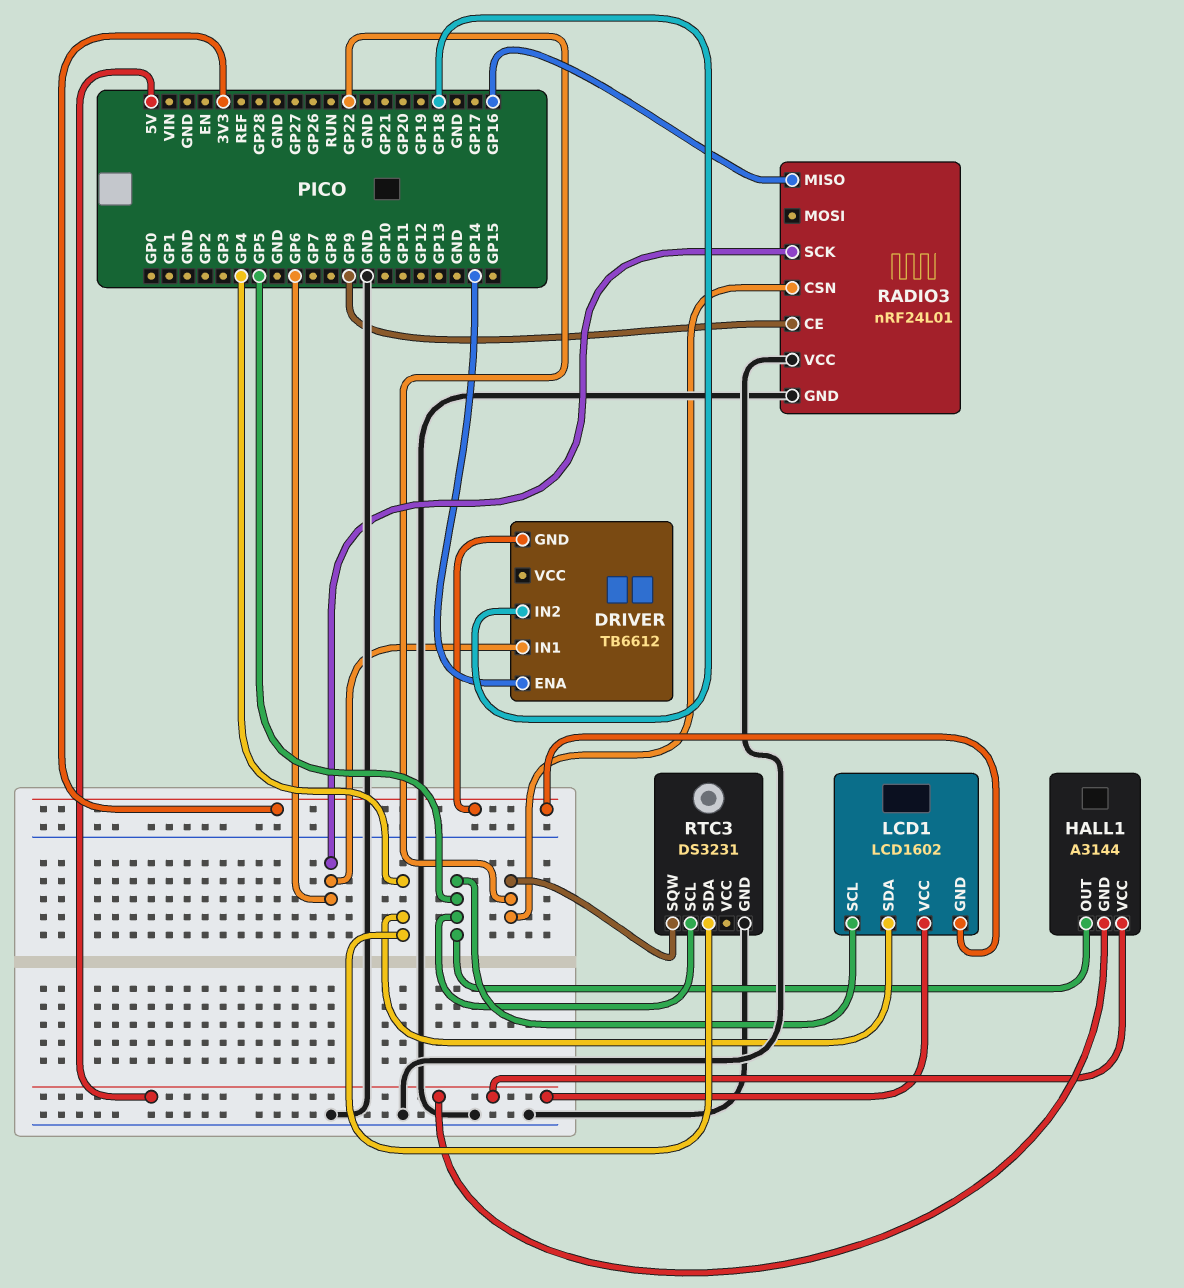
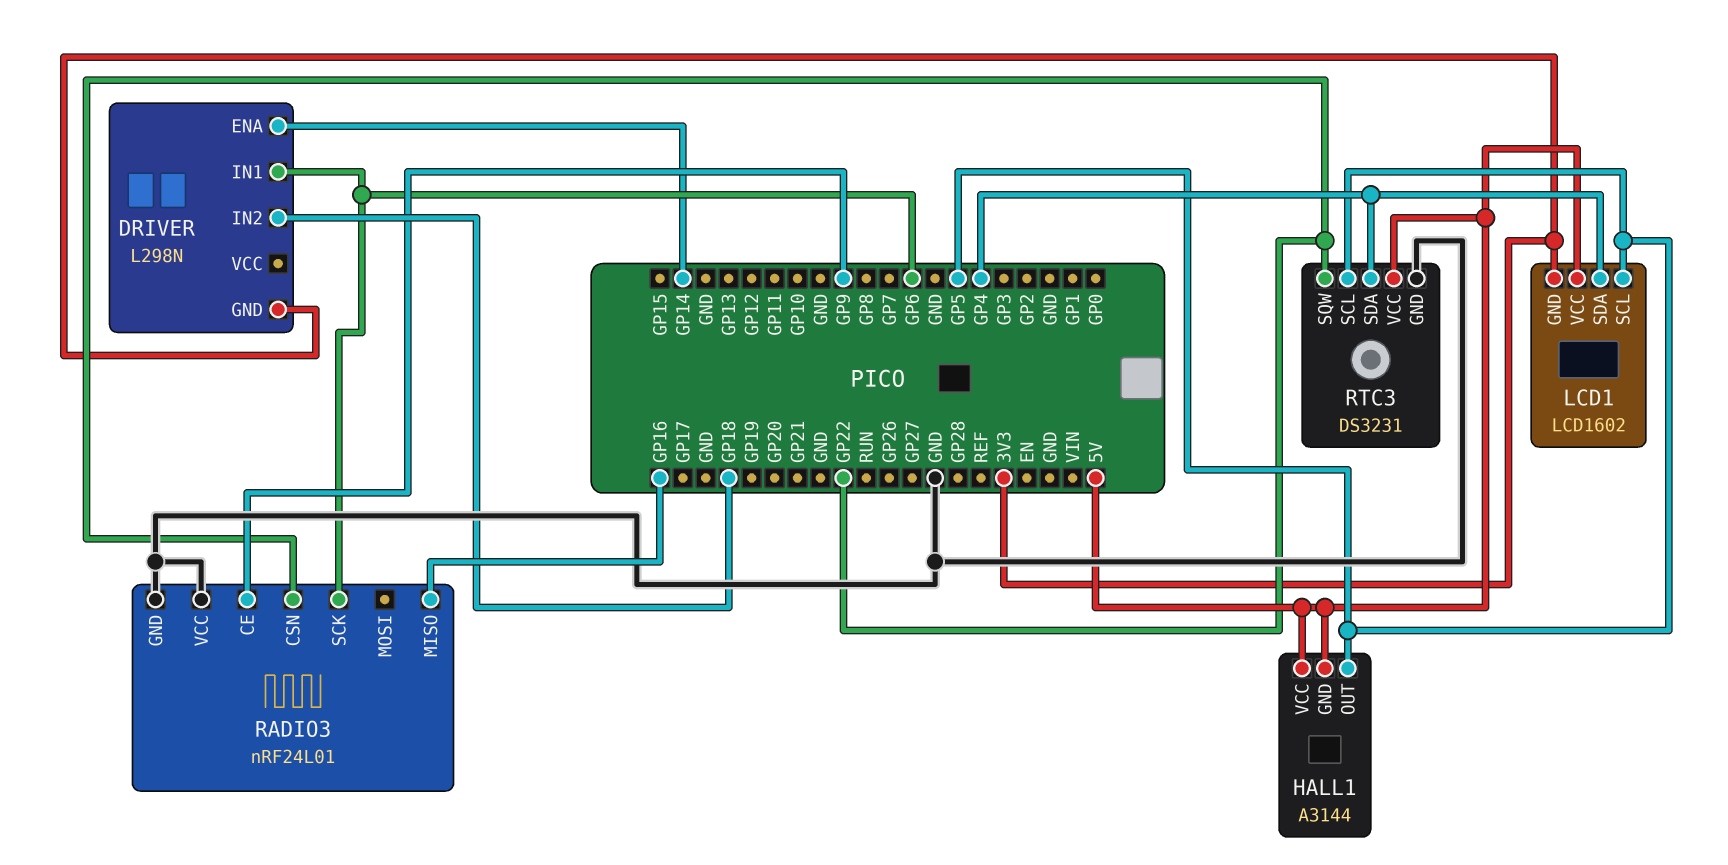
DRIVER: TB6612 -> L298N
RTC3 pin VCC: none -> 5V

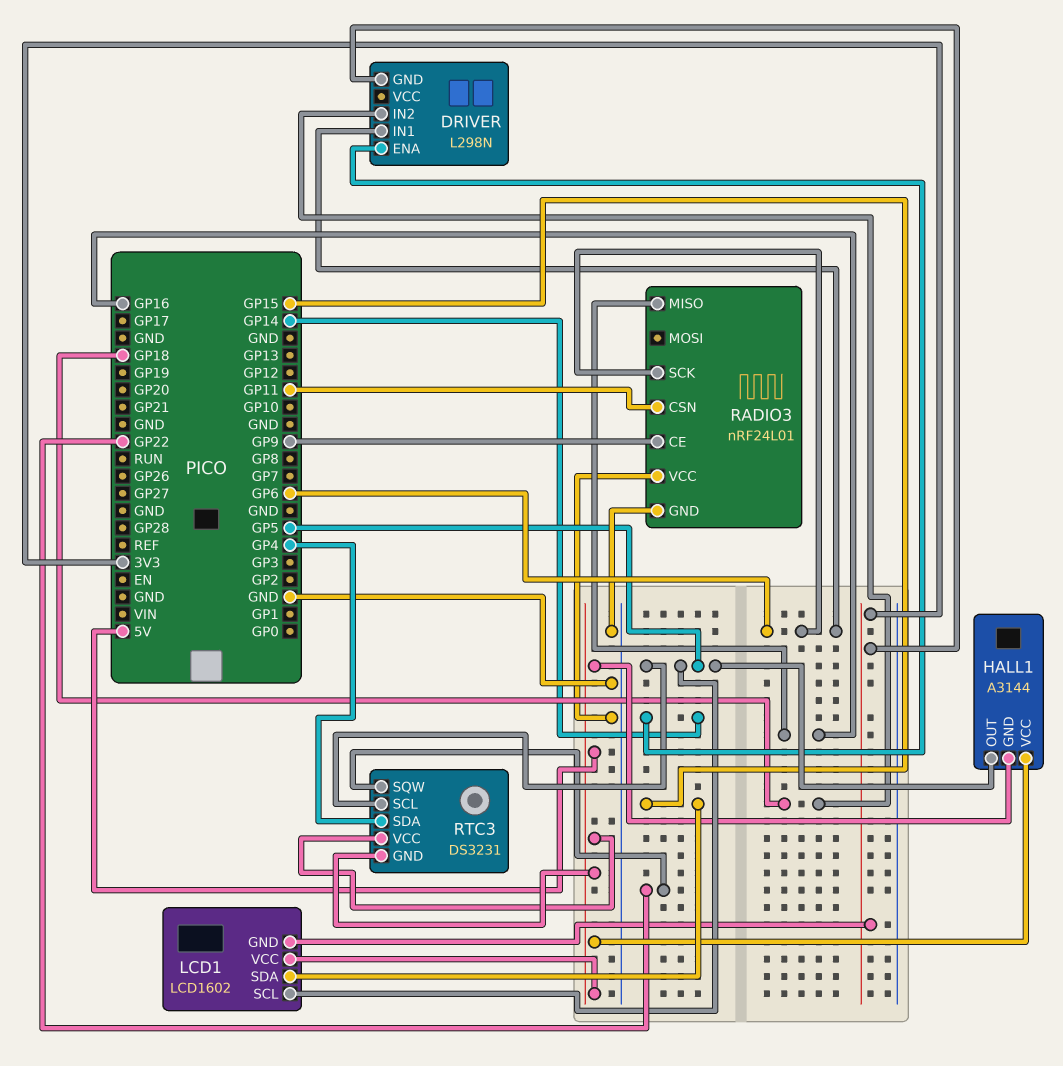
LCD1 pin SDA: GP4 -> GP15
RADIO3 pin CSN: GP22 -> GP11
RTC3 pin GND: GND -> 5V

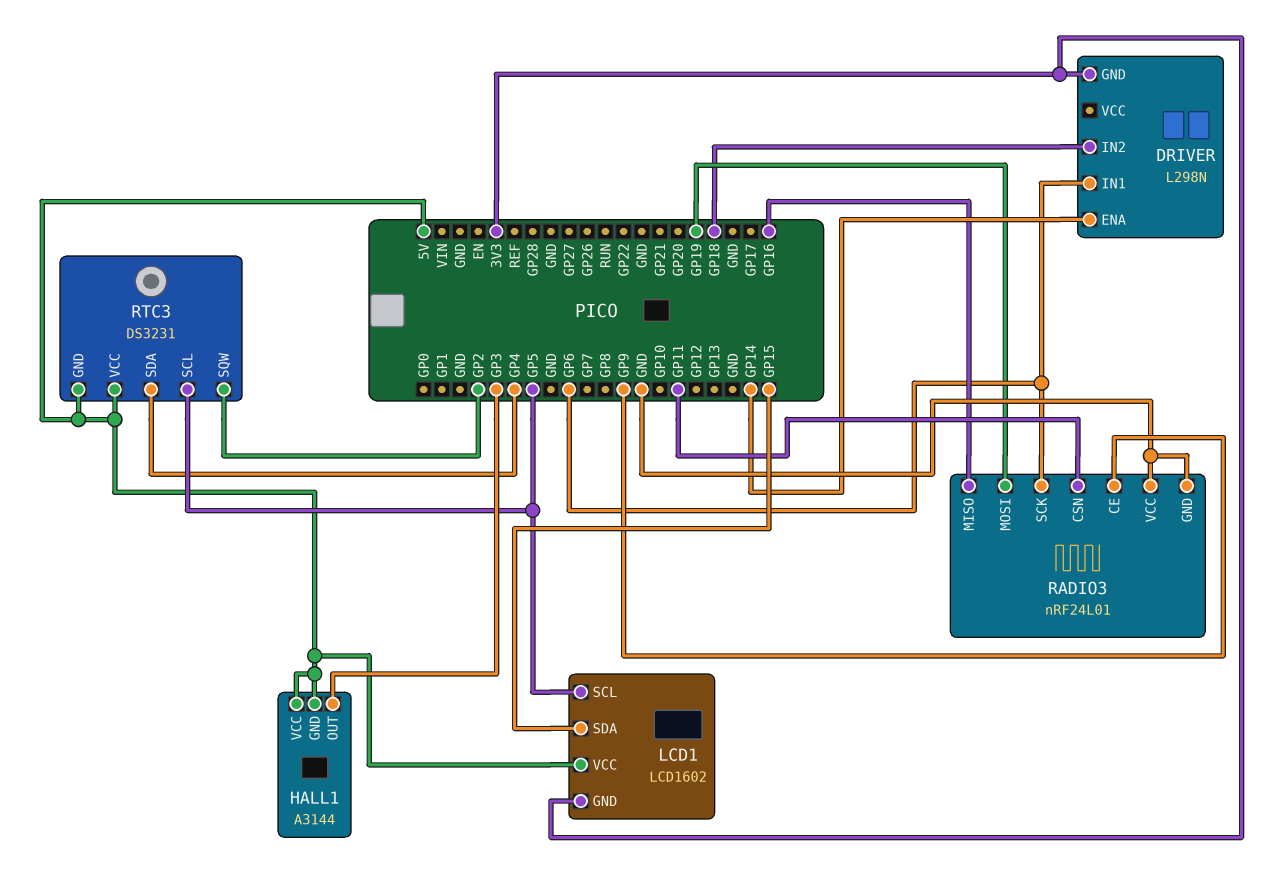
HALL1 pin OUT: GP5 -> GP3
RADIO3 pin MOSI: none -> GP19
RTC3 pin SQW: GP22 -> GP2

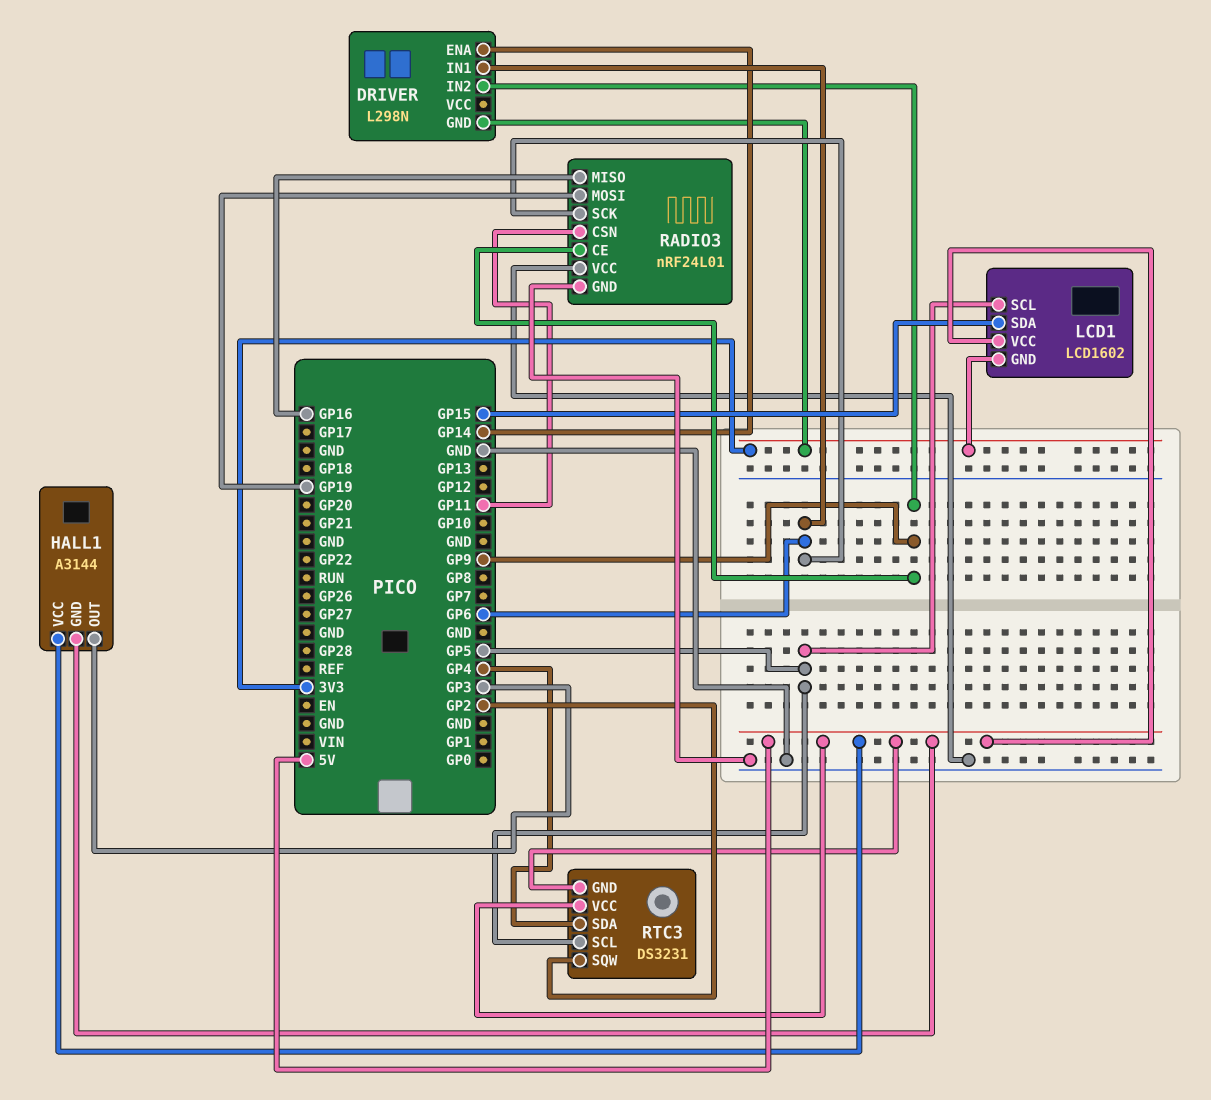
DRIVER pin IN2: GP18 -> GP9

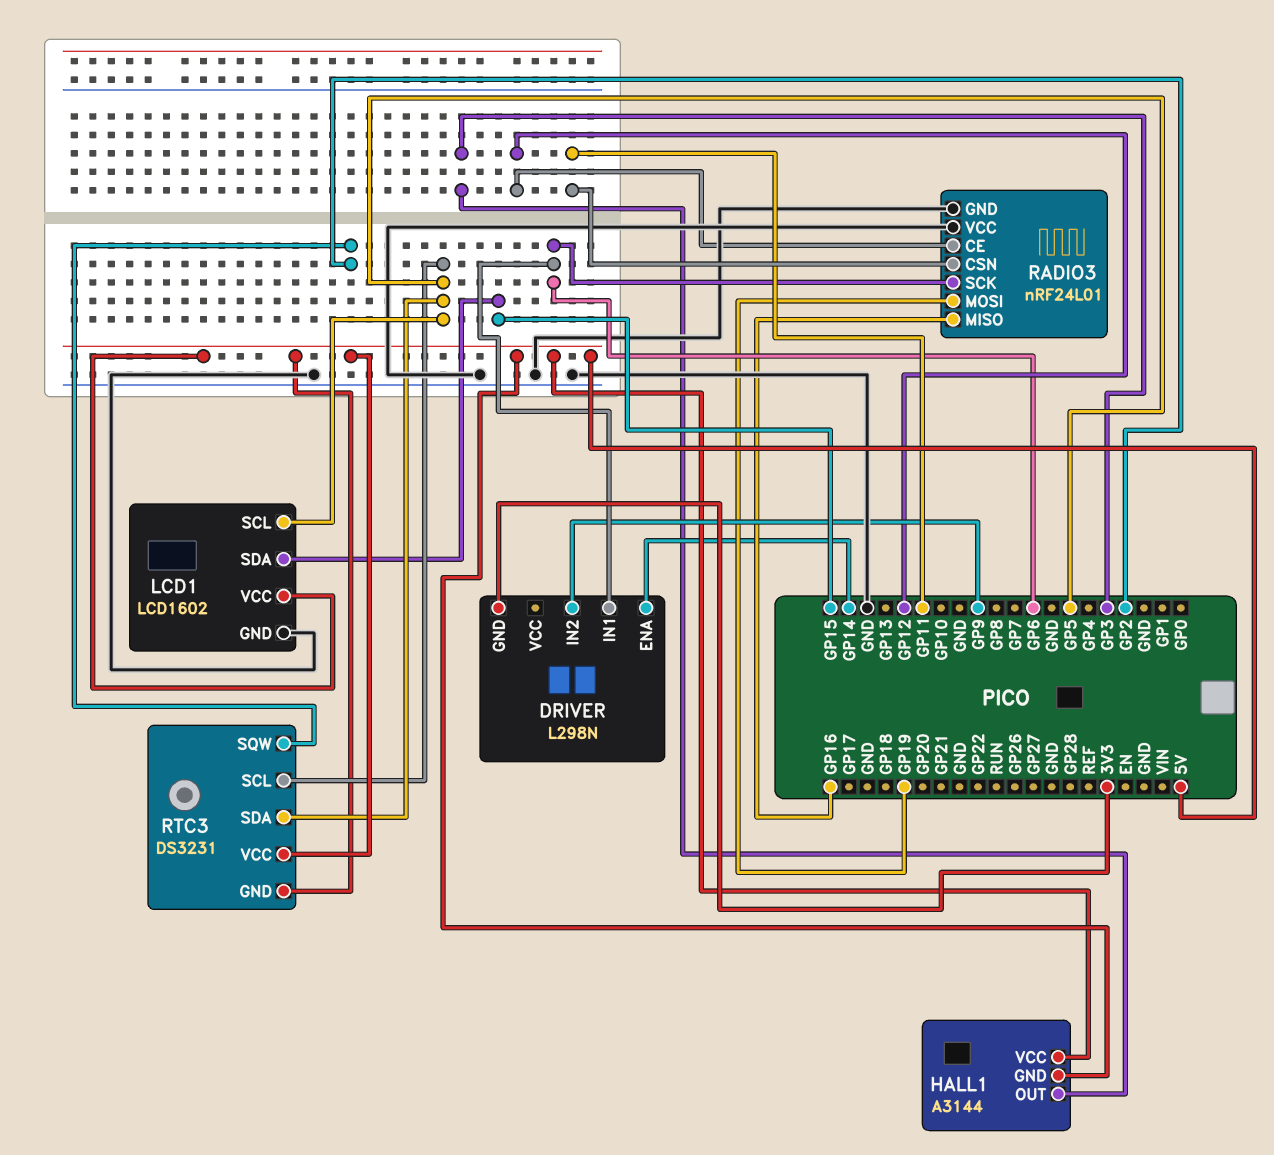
LCD1 pin GND: 3V3 -> GND
RADIO3 pin CE: GP9 -> GP12
RTC3 pin SDA: GP4 -> GP5

